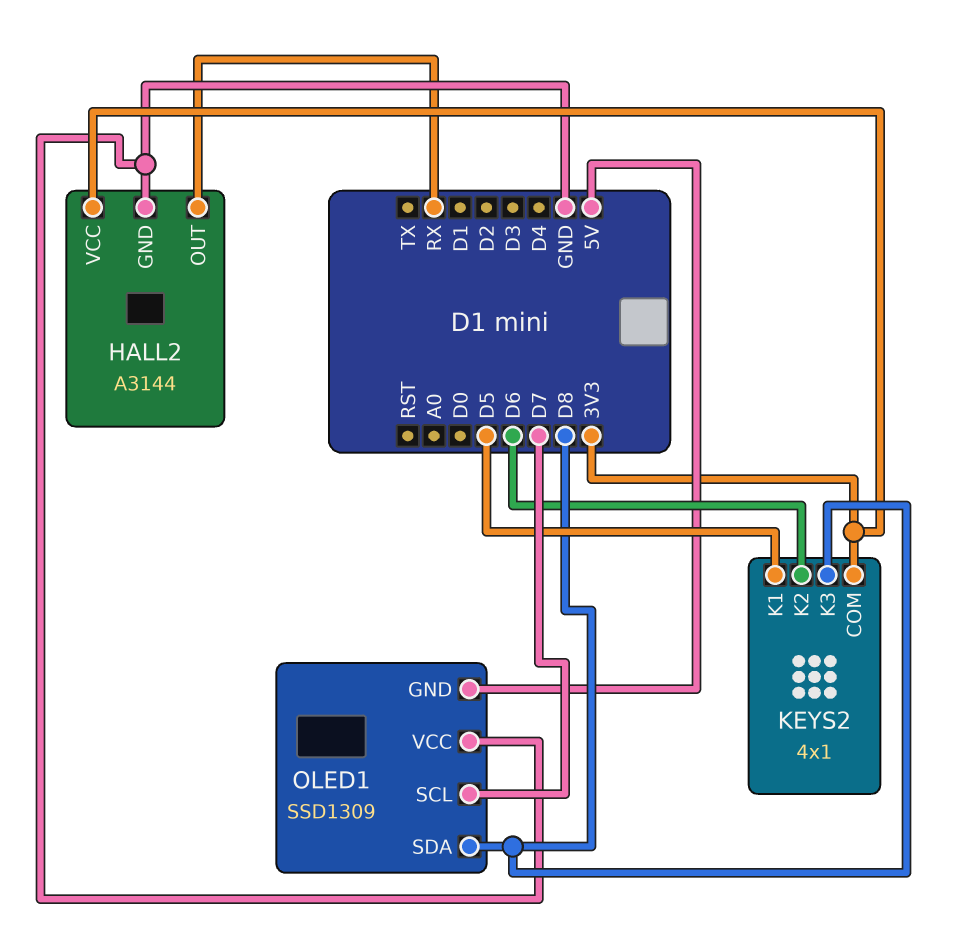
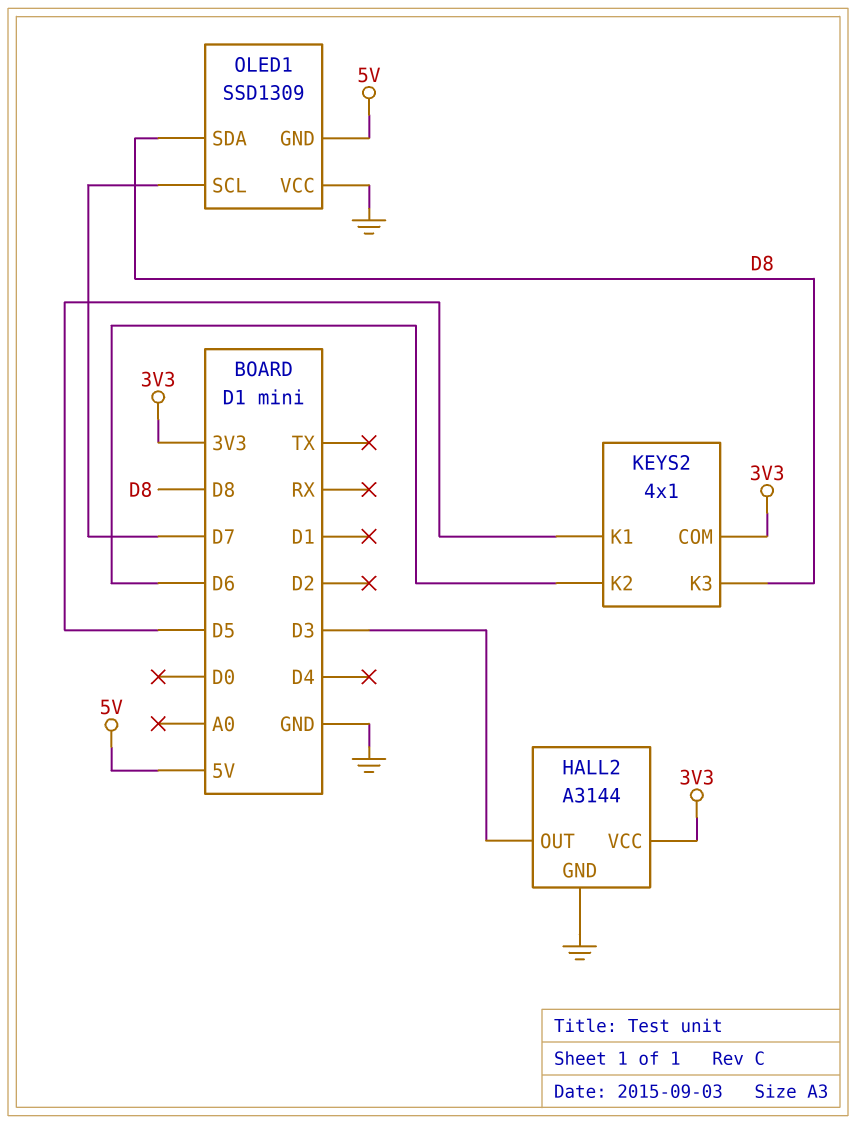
HALL2 pin OUT: RX -> D3

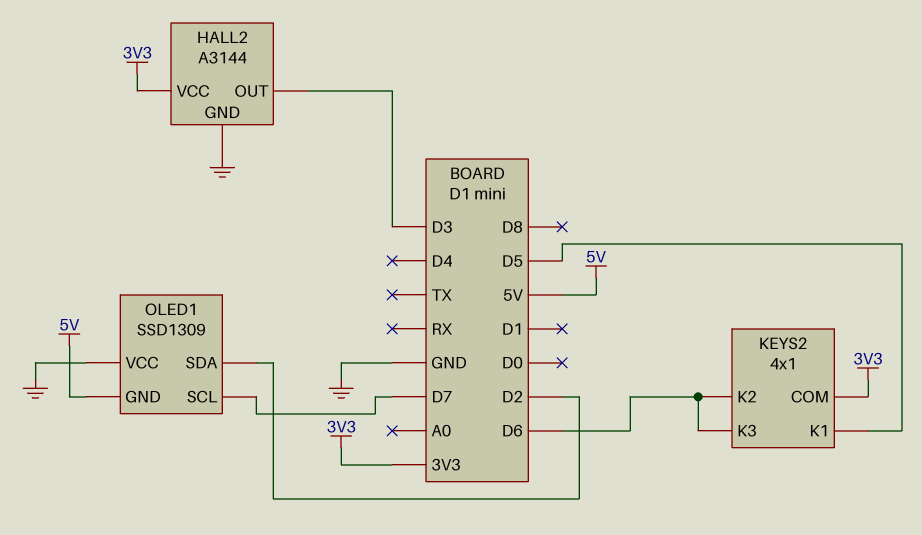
KEYS2 pin K3: D8 -> D6
OLED1 pin SDA: D8 -> D2

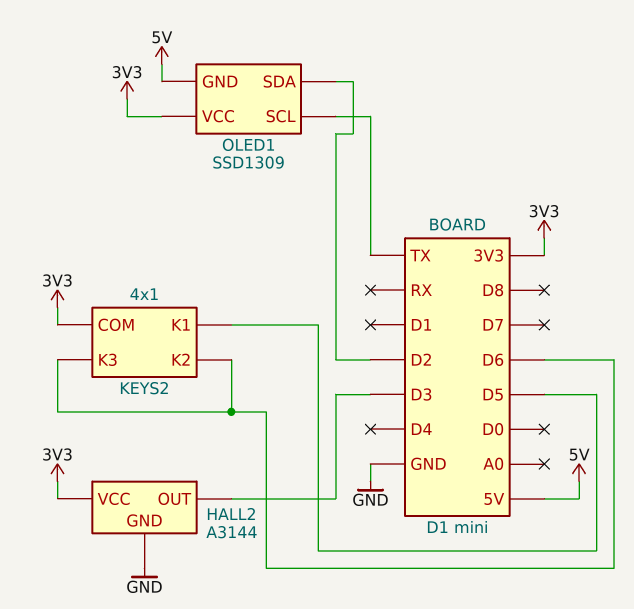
OLED1 pin SCL: D7 -> TX
OLED1 pin VCC: GND -> 3V3

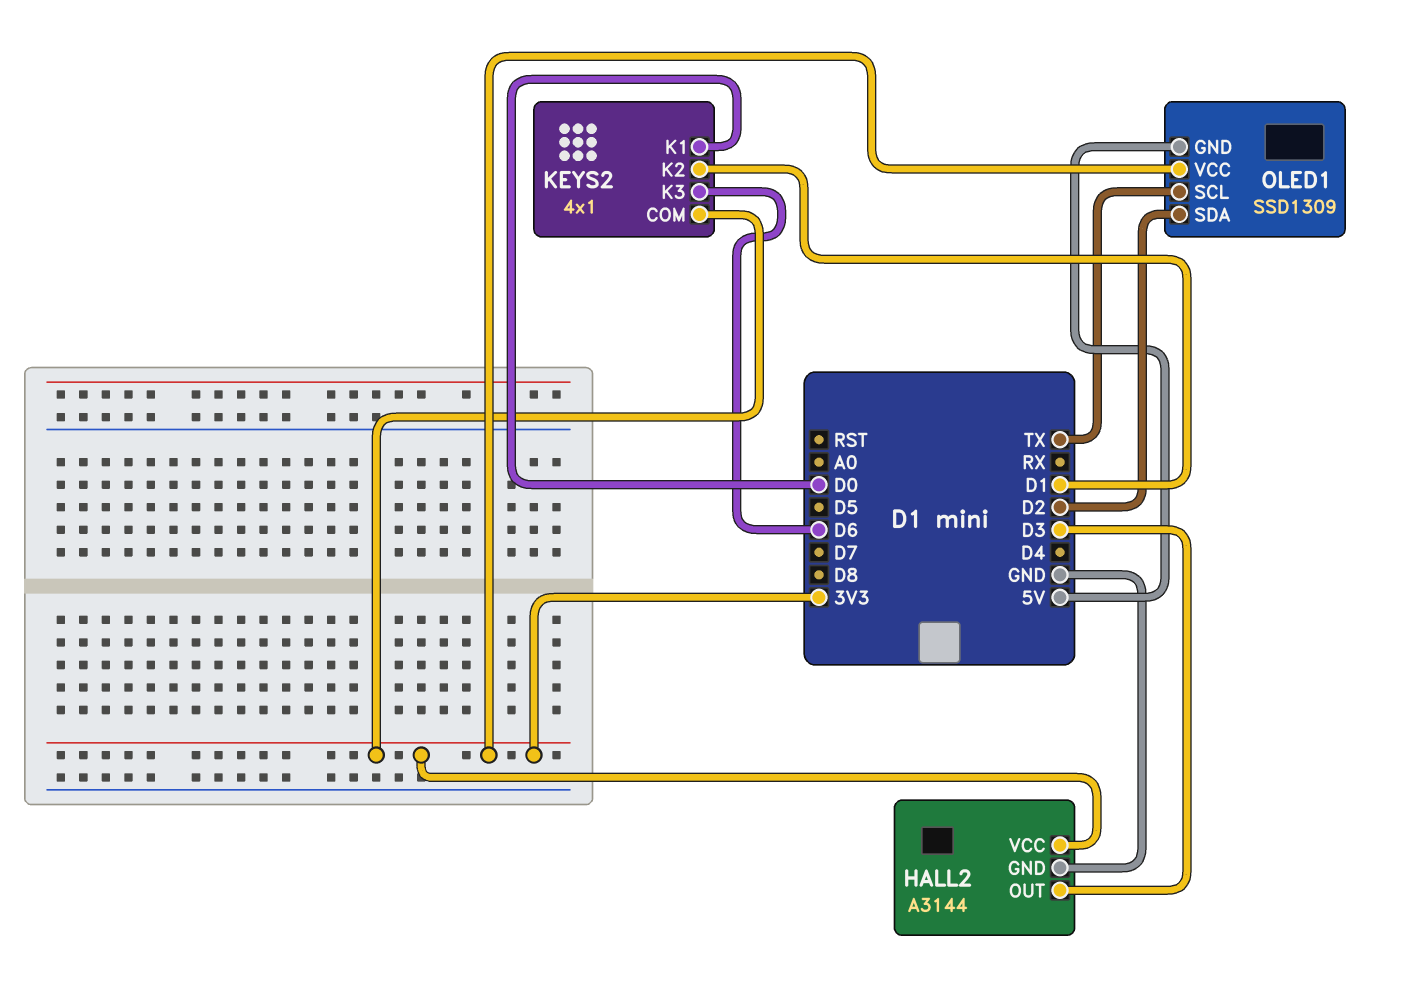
KEYS2 pin K1: D5 -> D0
KEYS2 pin K2: D6 -> D1

